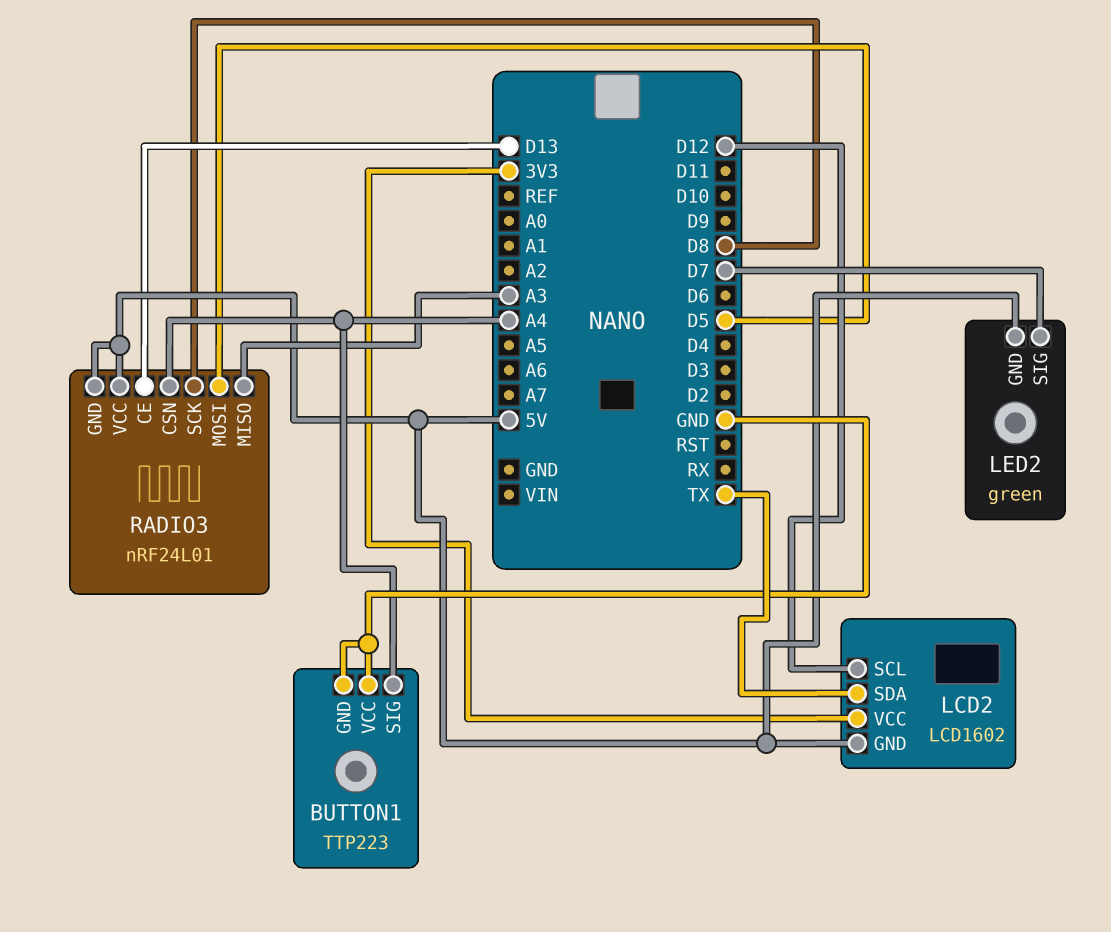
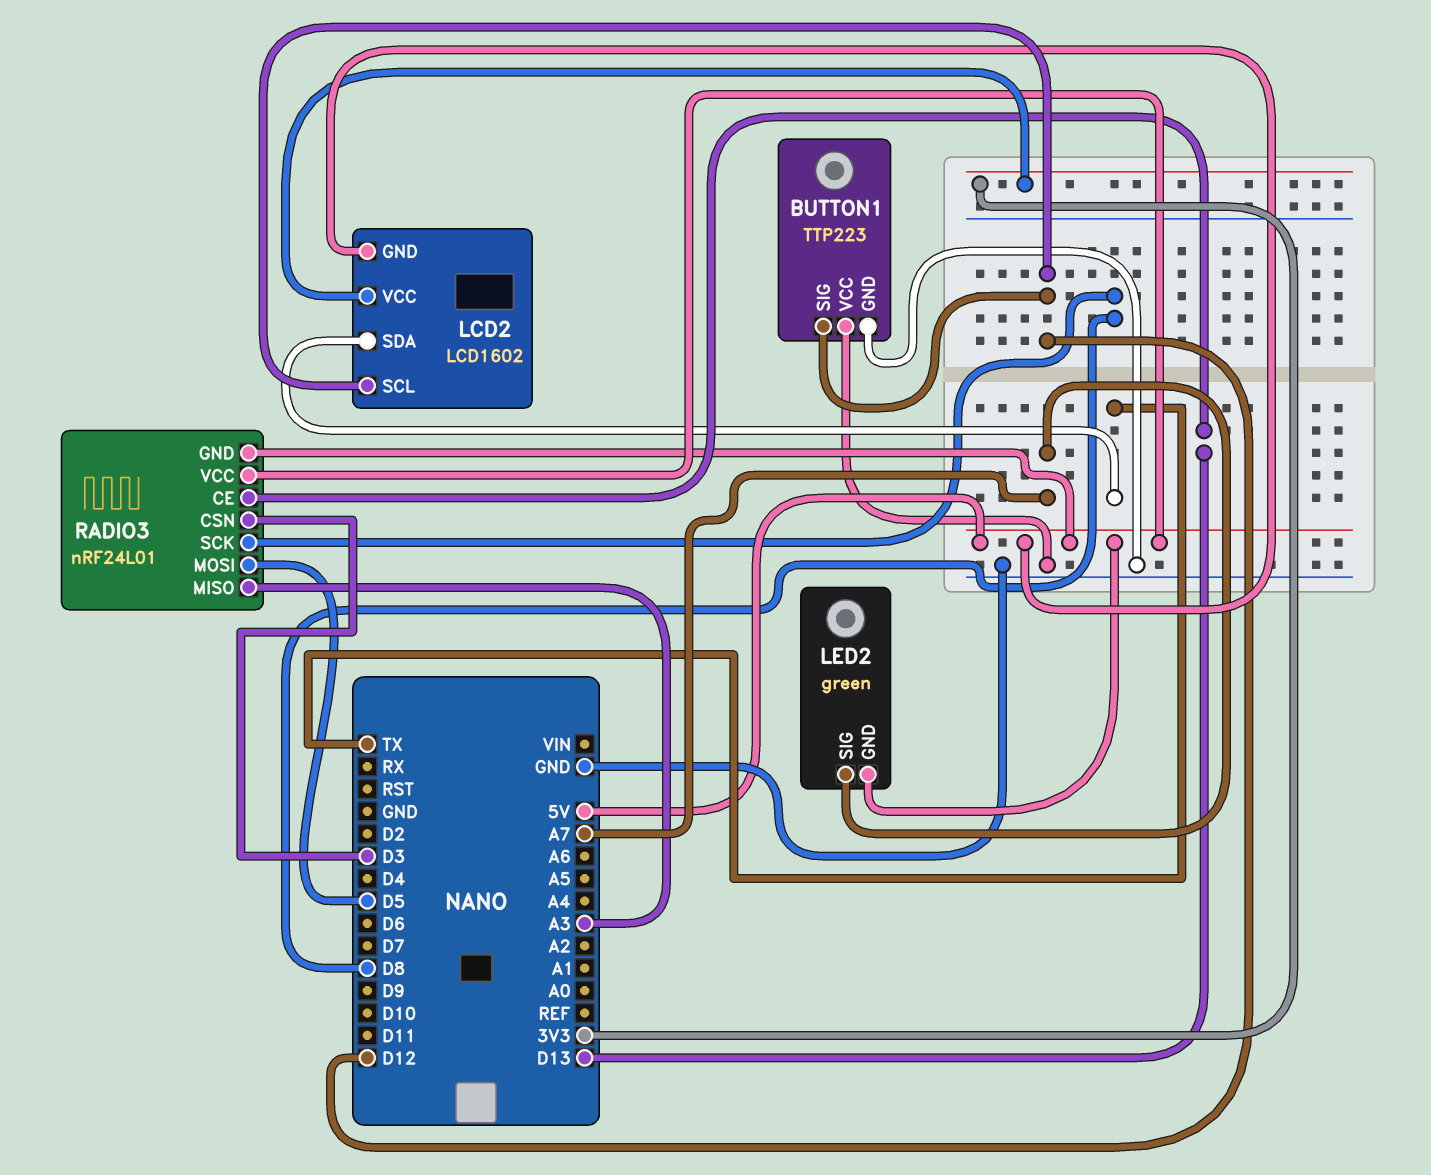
BUTTON1 pin SIG: A4 -> D12
LED2 pin SIG: D7 -> A7
RADIO3 pin CSN: A4 -> D3

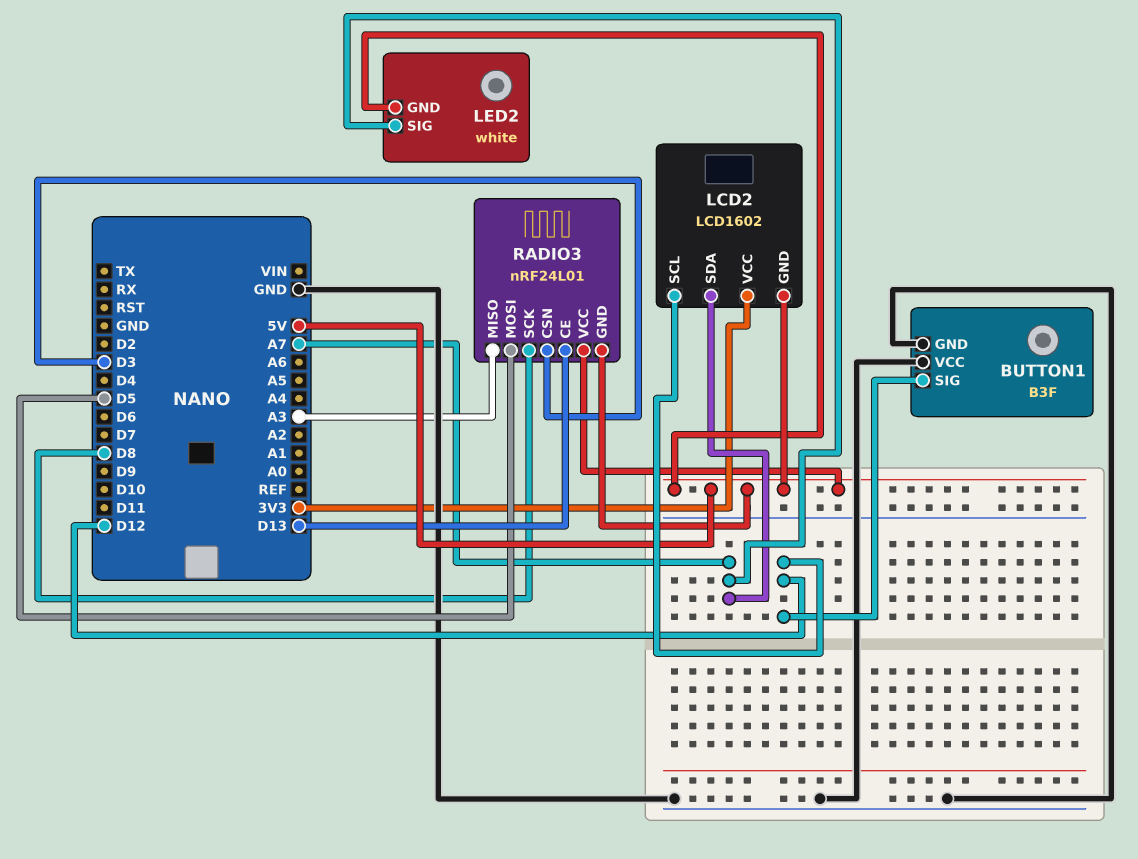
BUTTON1: TTP223 -> B3F
LCD2 pin SDA: TX -> A7
LED2: green -> white

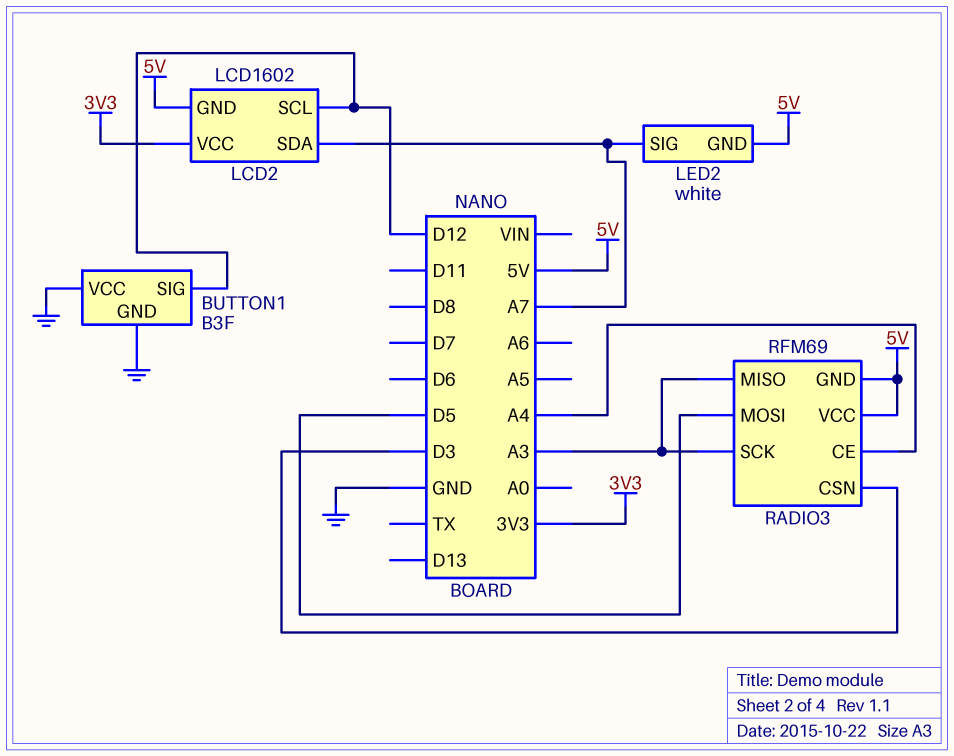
RADIO3: nRF24L01 -> RFM69
RADIO3 pin CE: D13 -> A4
RADIO3 pin SCK: D8 -> A3

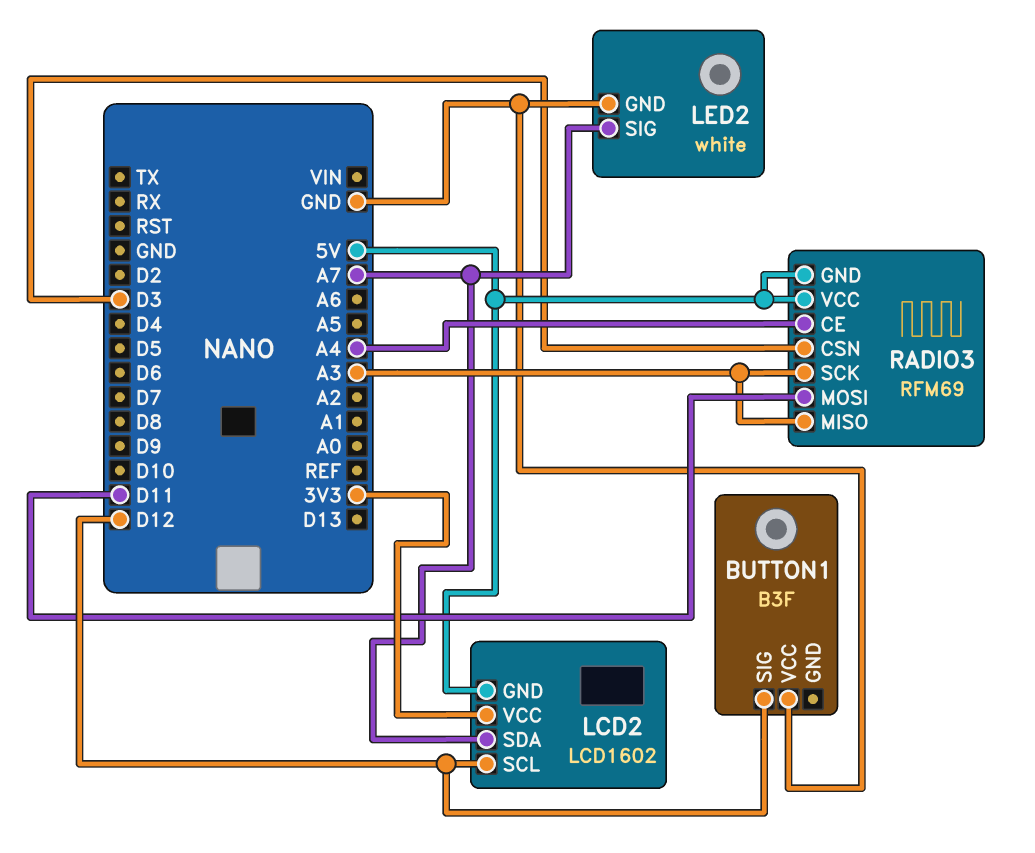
BUTTON1 pin GND: GND -> none
LED2 pin GND: 5V -> GND
RADIO3 pin MOSI: D5 -> D11

